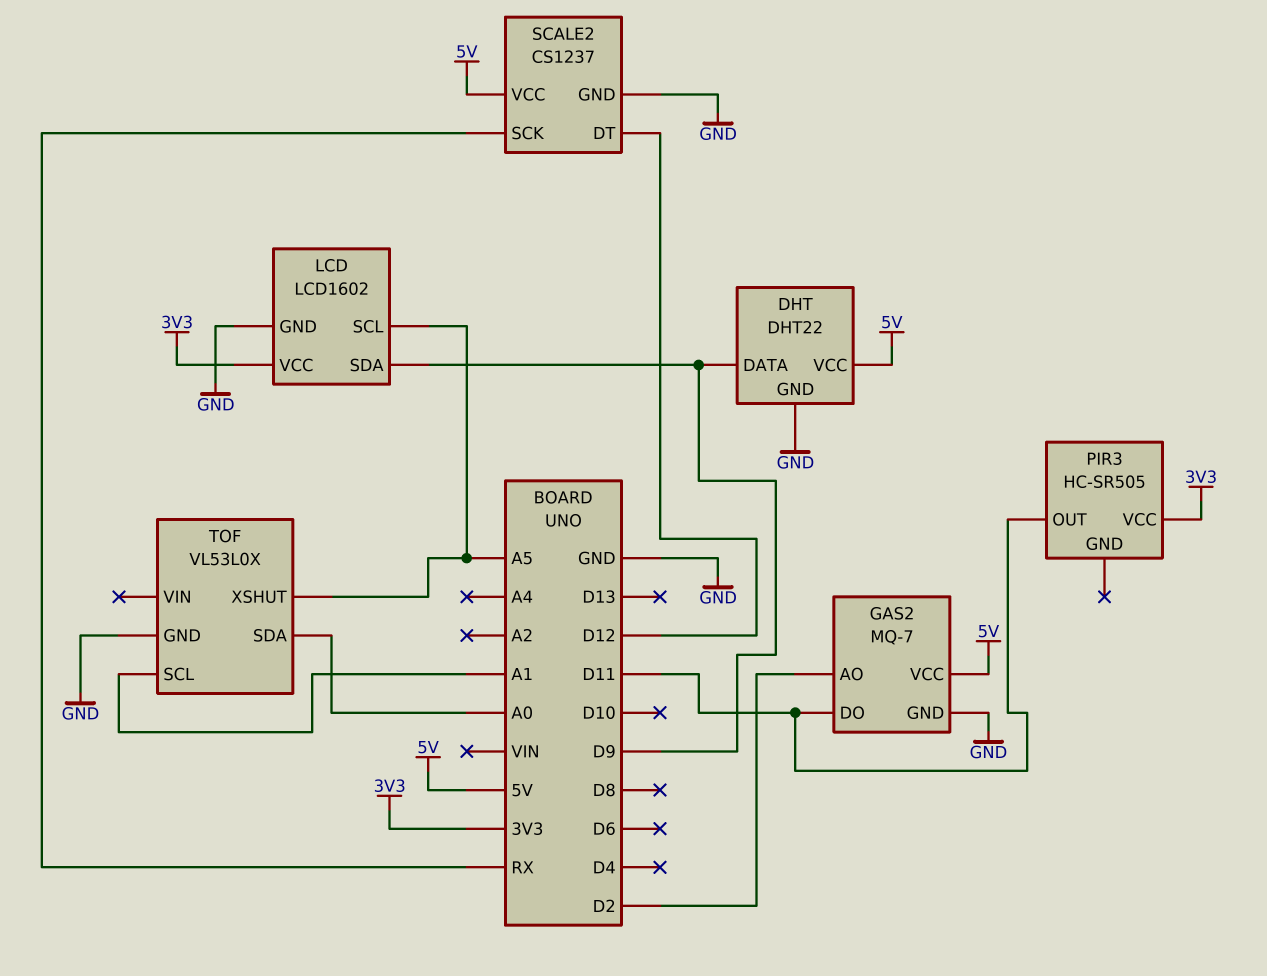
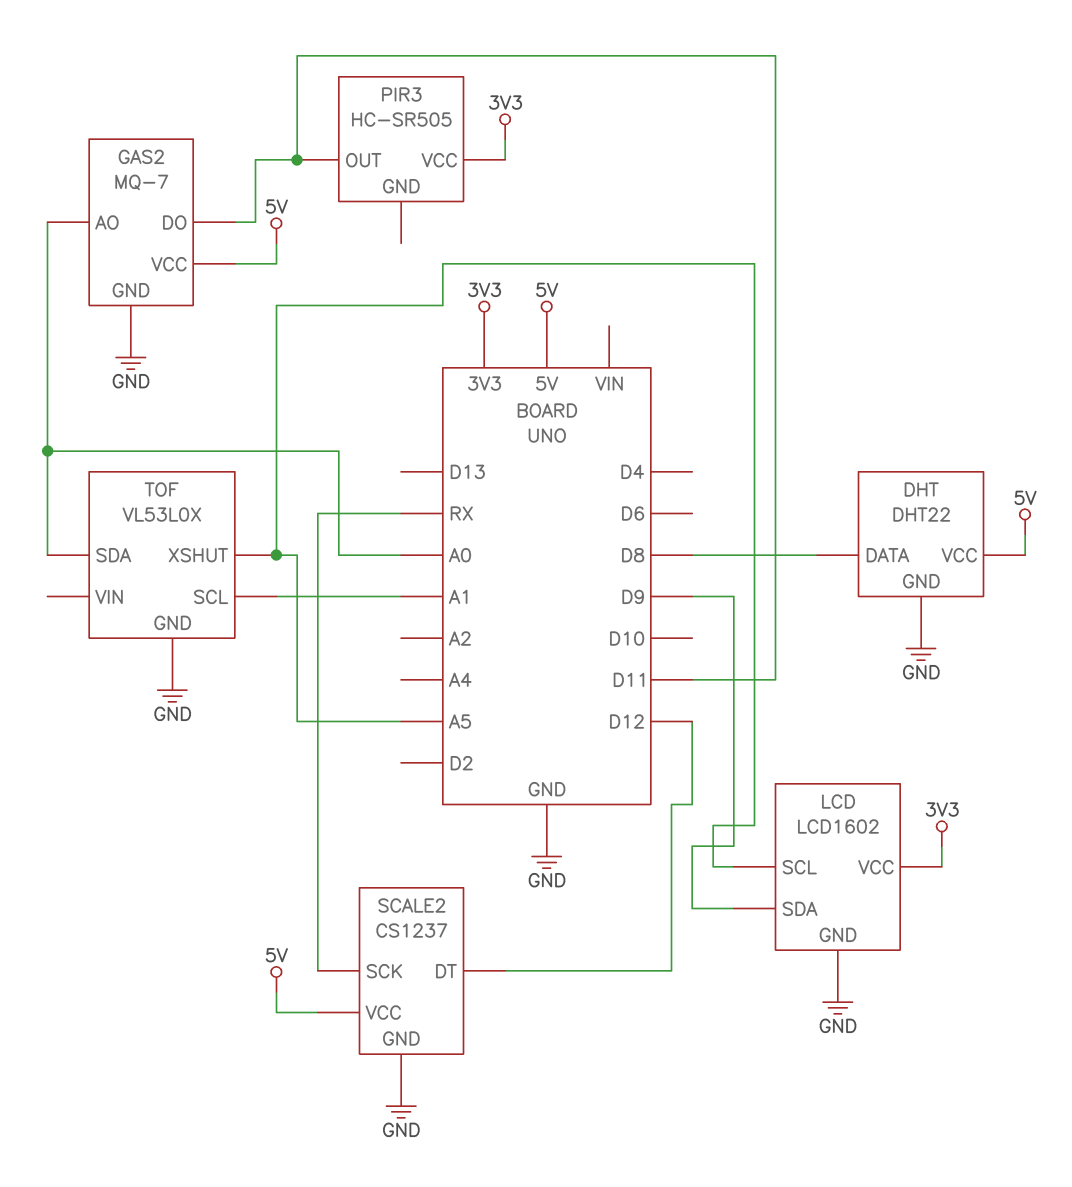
DHT pin DATA: D9 -> D8
GAS2 pin AO: D2 -> A0

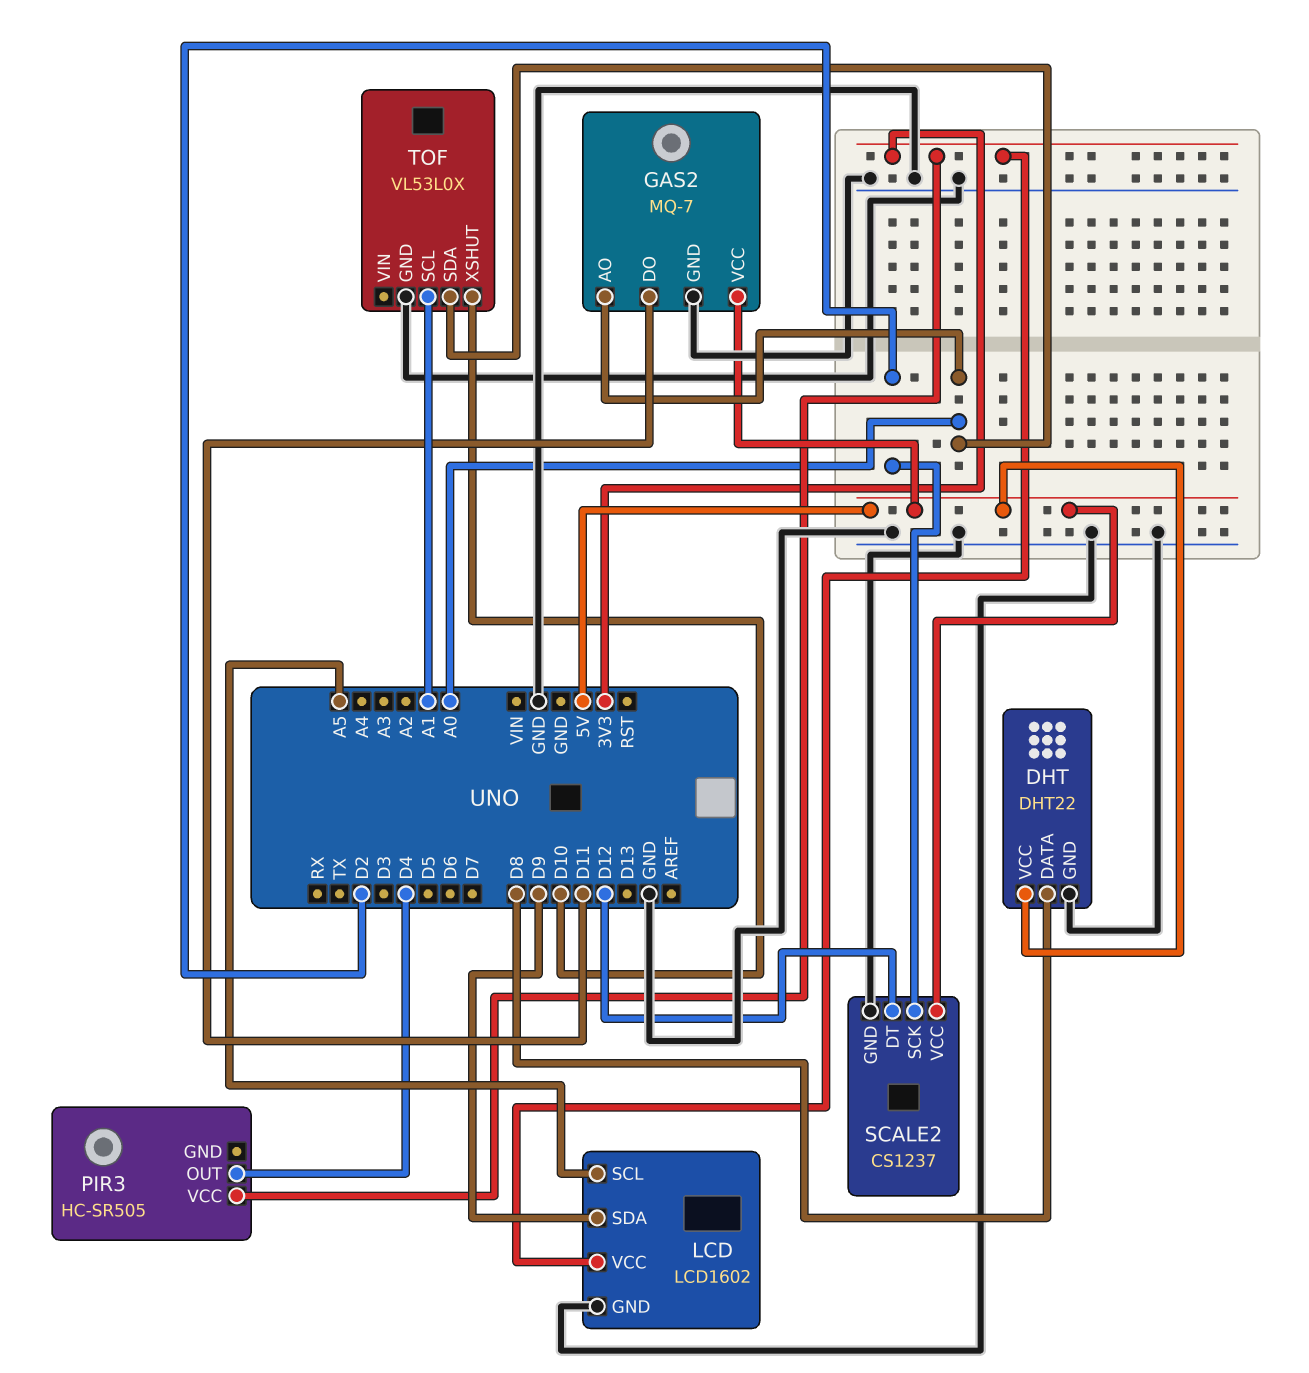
PIR3 pin OUT: D11 -> D4
SCALE2 pin SCK: RX -> D2
TOF pin XSHUT: A5 -> D10

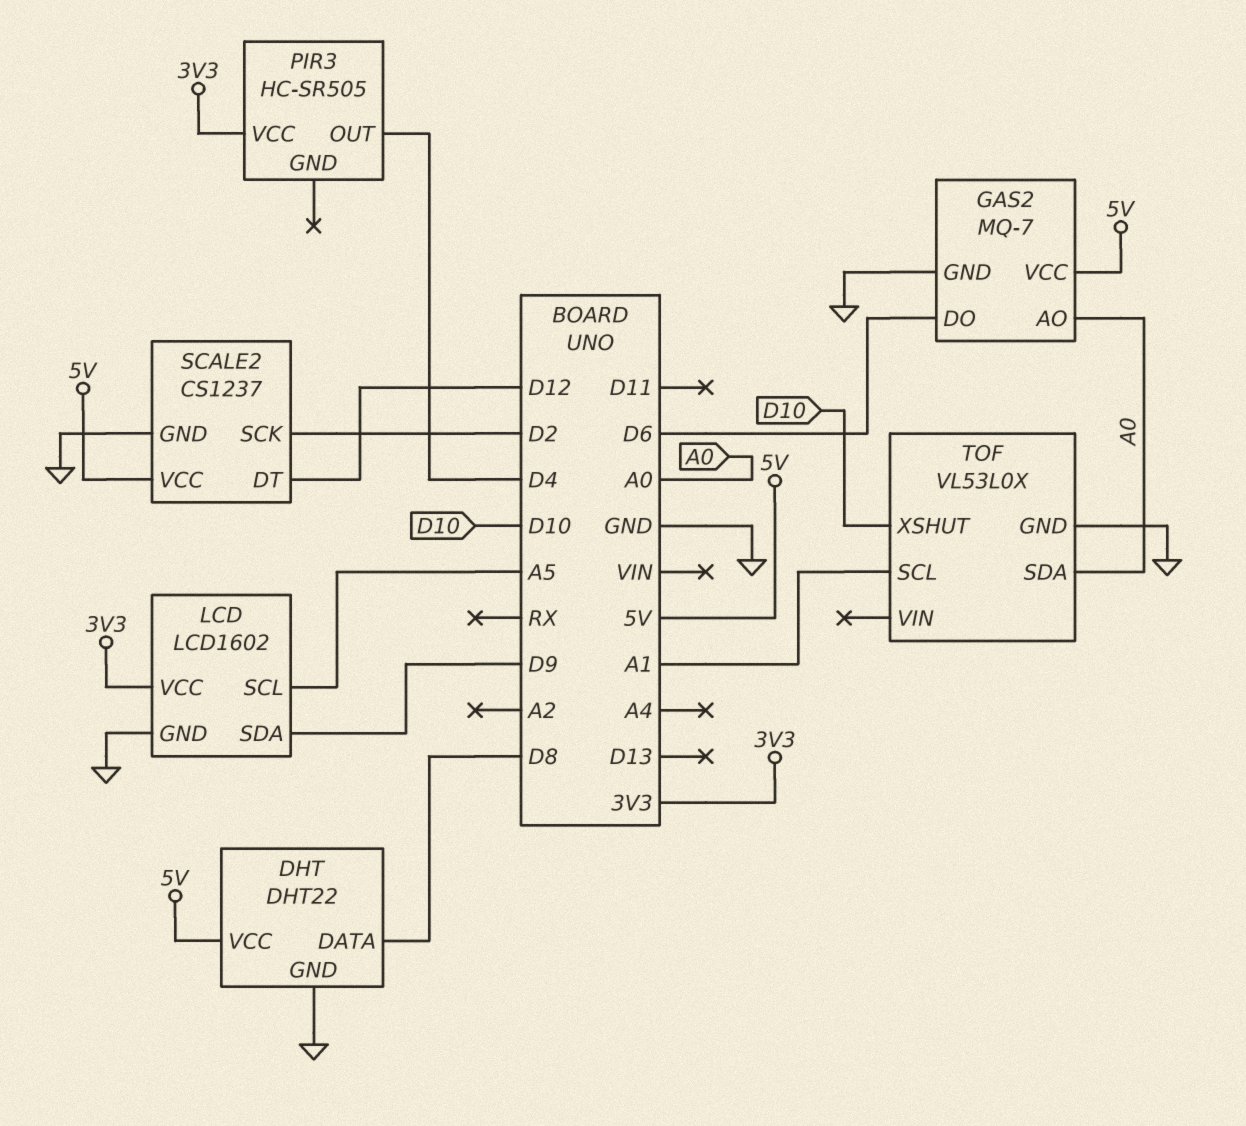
GAS2 pin DO: D11 -> D6

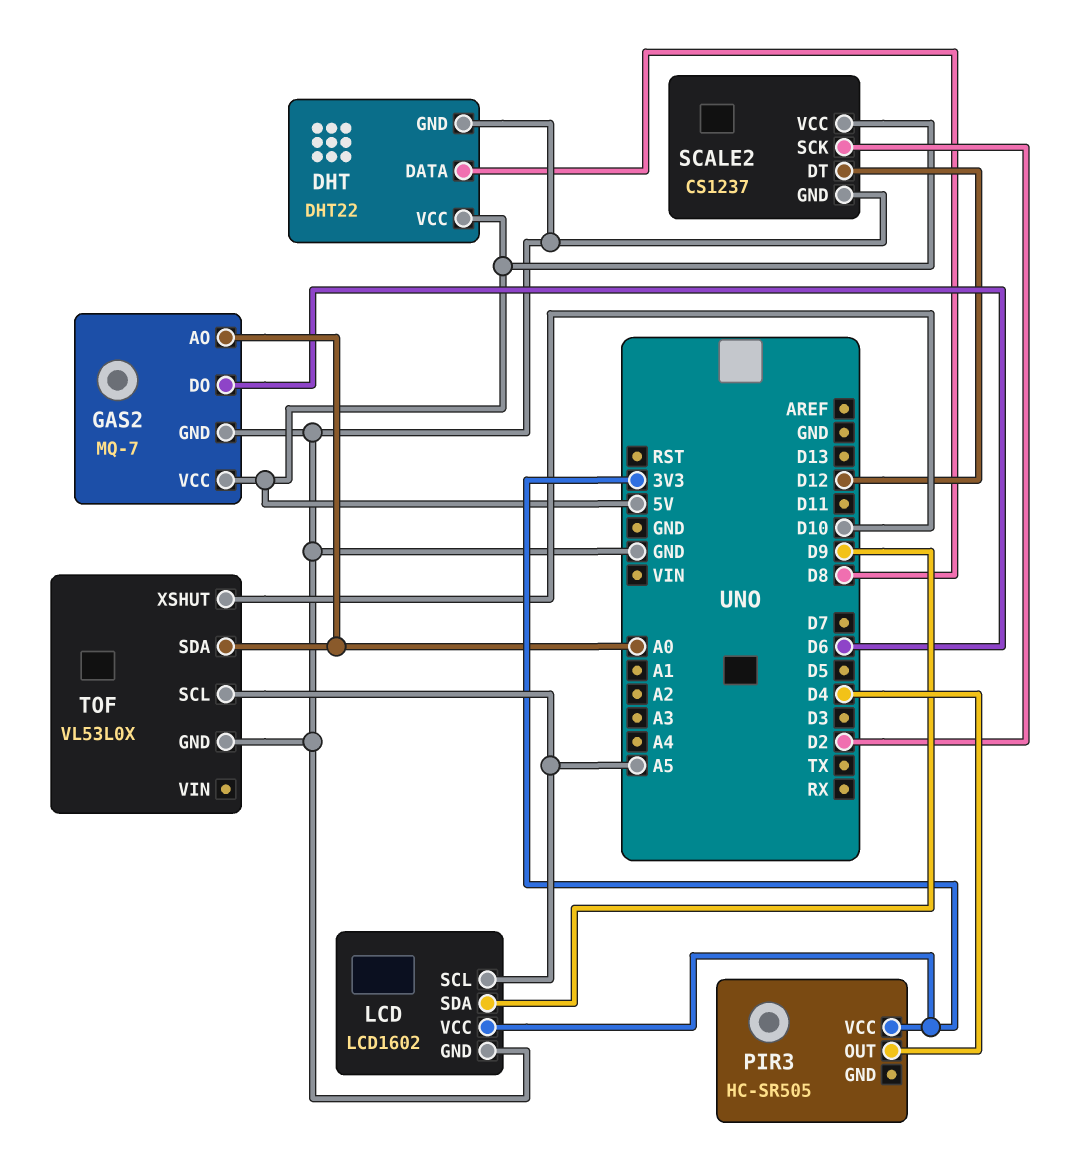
TOF pin SCL: A1 -> A5

